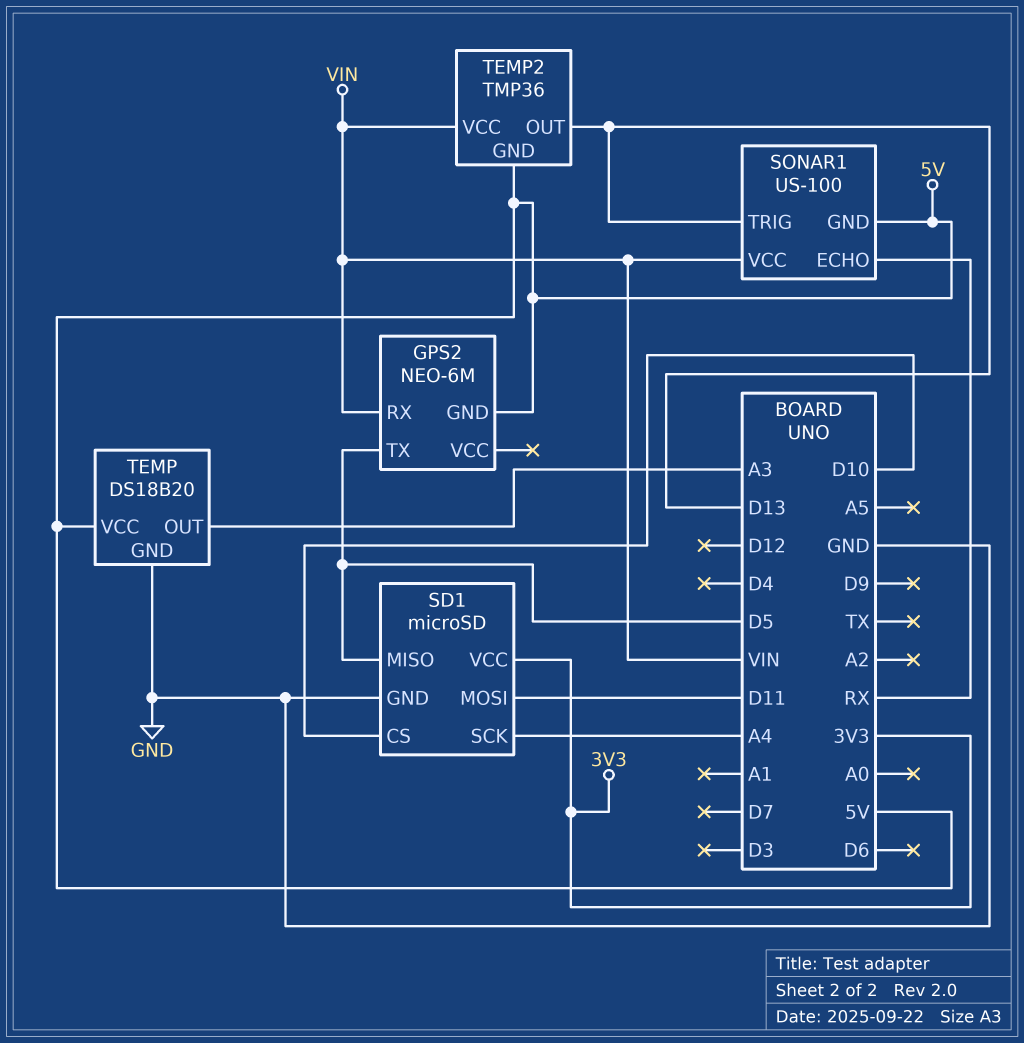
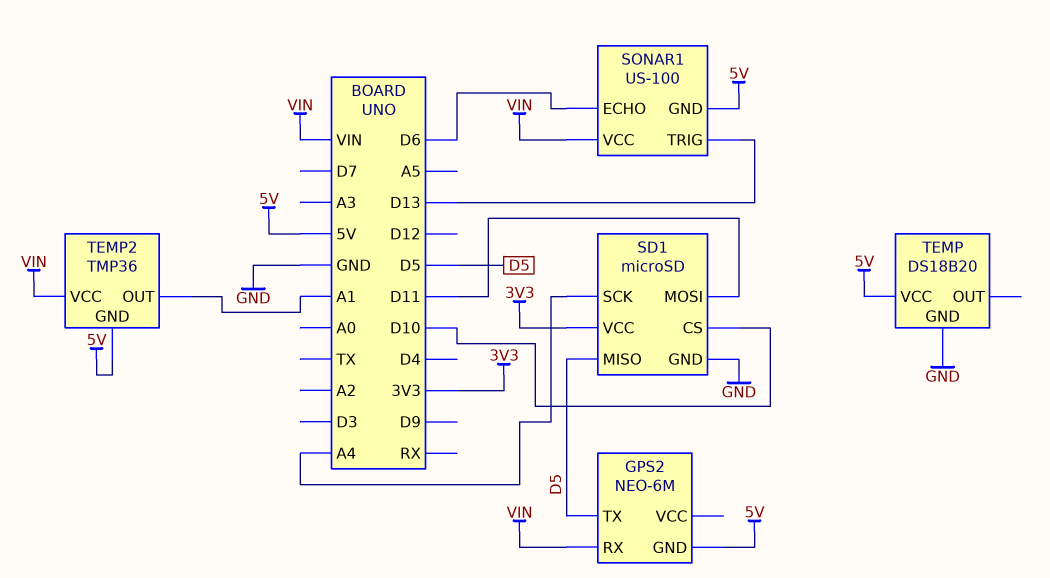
SONAR1 pin ECHO: RX -> D6
TEMP pin OUT: A3 -> none
TEMP2 pin OUT: D13 -> A1

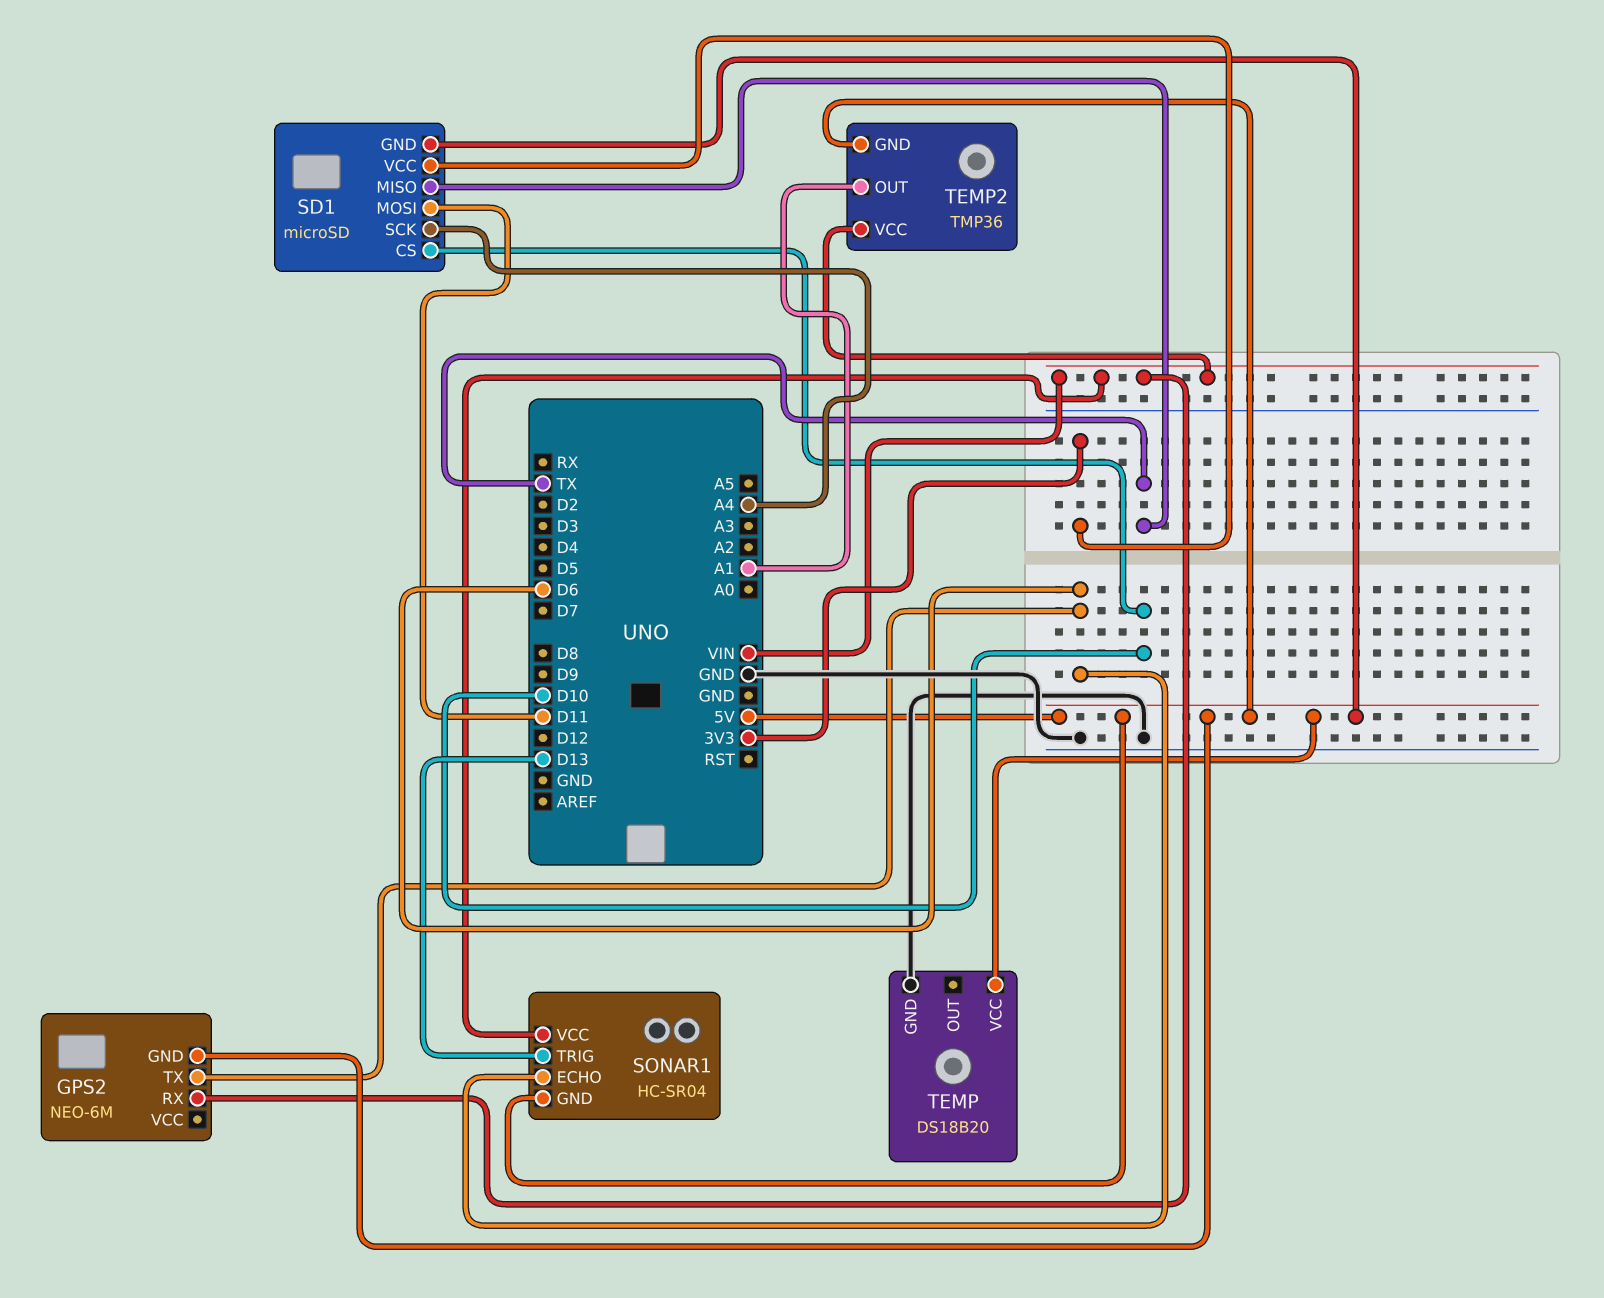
GPS2 pin TX: D5 -> D6
SD1 pin GND: GND -> 5V
SD1 pin MISO: D5 -> TX
SONAR1: US-100 -> HC-SR04

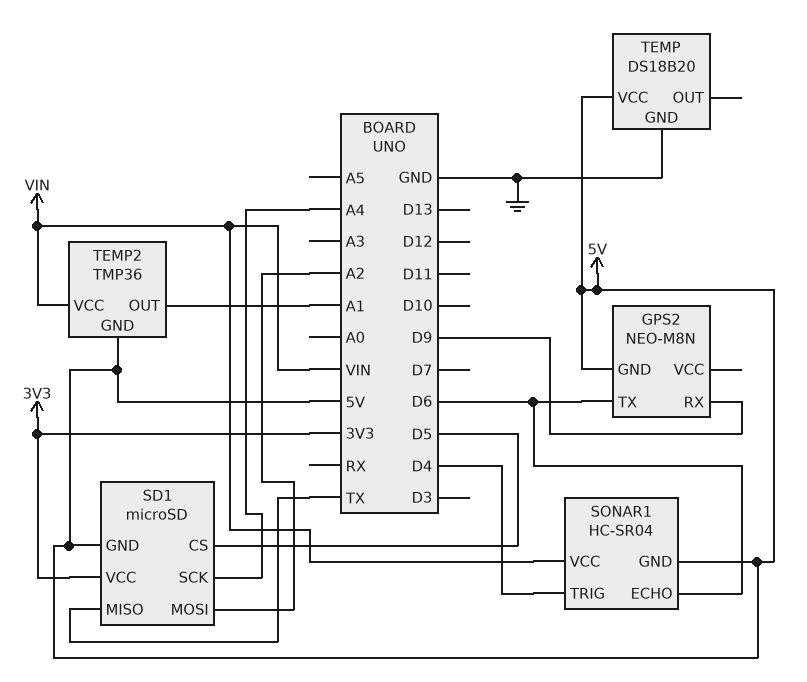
GPS2: NEO-6M -> NEO-M8N
GPS2 pin RX: VIN -> D9
SD1 pin CS: D10 -> D5
SD1 pin MOSI: D11 -> A2
SONAR1 pin TRIG: D13 -> D4

